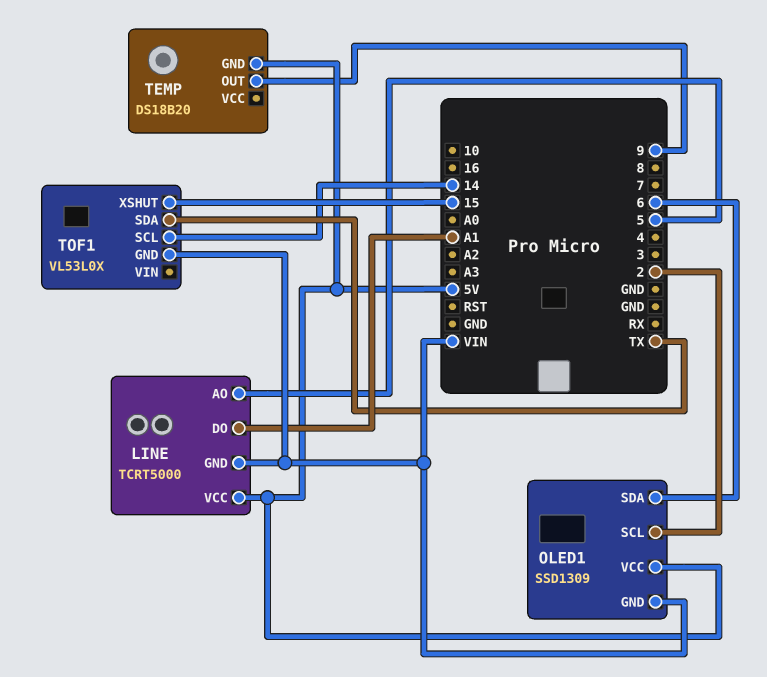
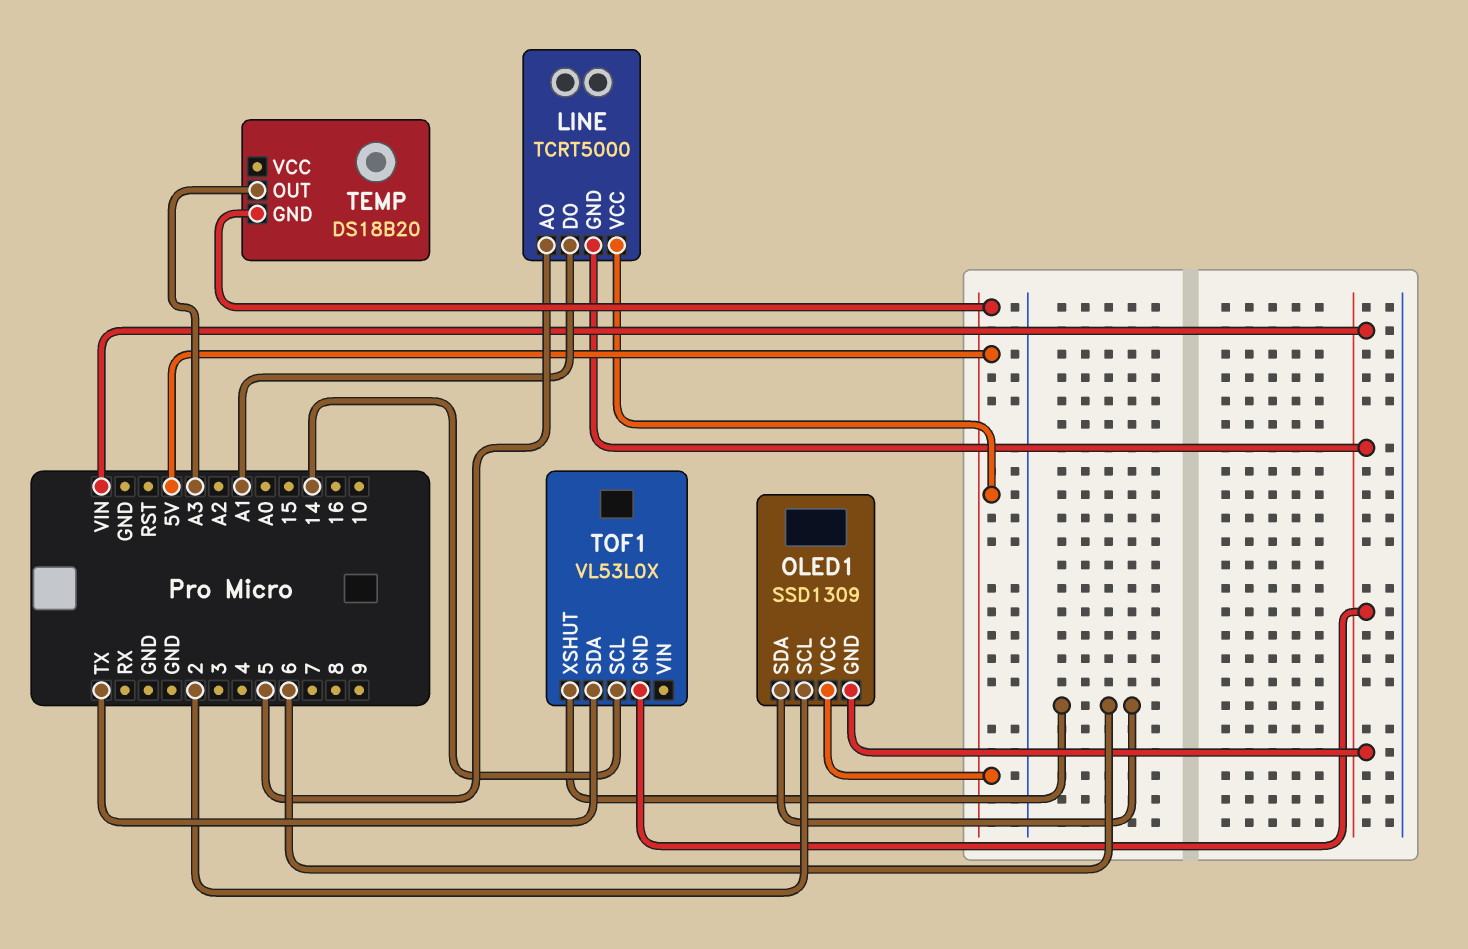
TEMP pin OUT: 9 -> A3
TOF1 pin XSHUT: 15 -> 6

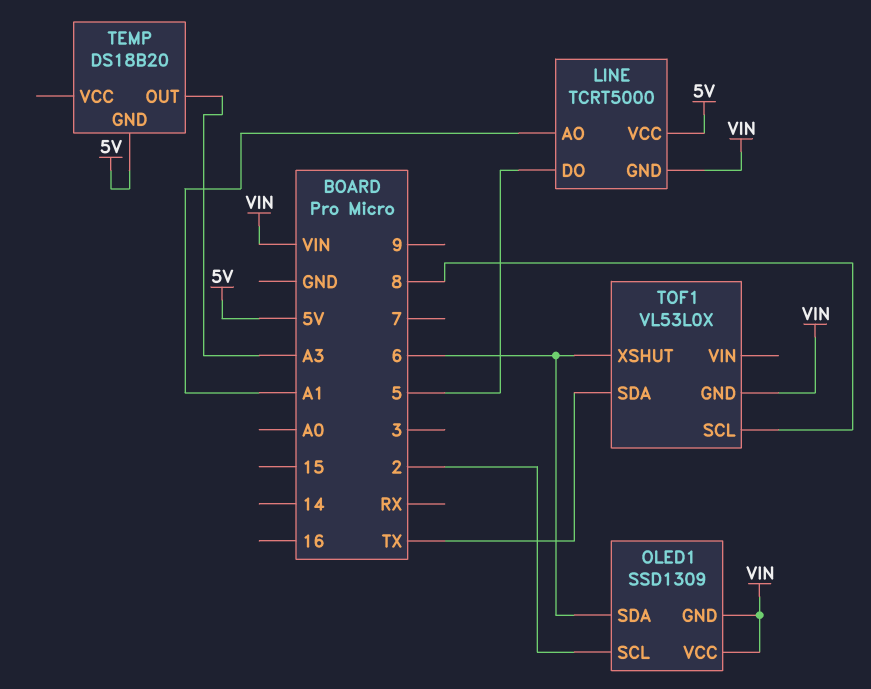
LINE pin AO: 5 -> A1
LINE pin DO: A1 -> 5
OLED1 pin VCC: 5V -> VIN
TOF1 pin SCL: 14 -> 8

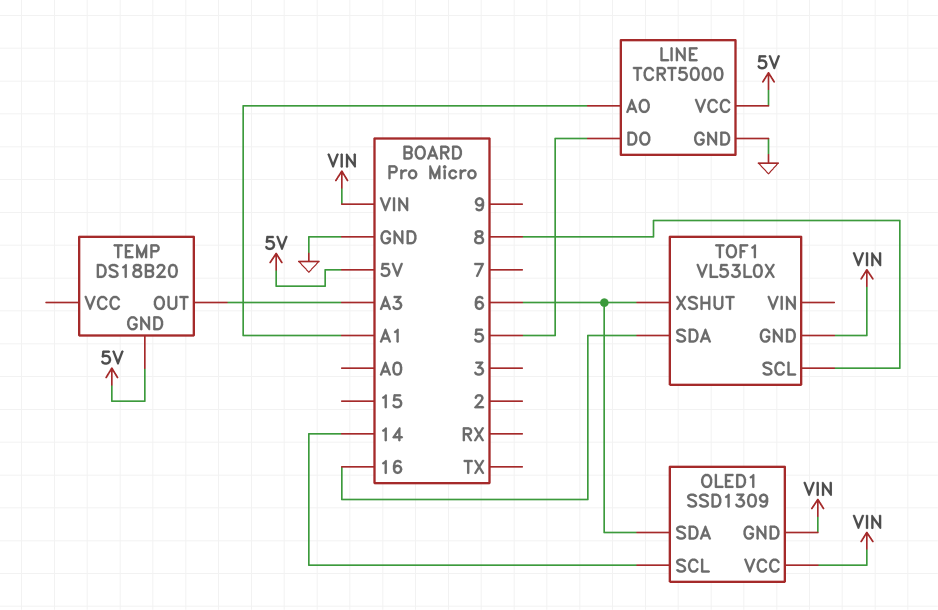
LINE pin GND: VIN -> GND
OLED1 pin SCL: 2 -> 14
TOF1 pin SDA: TX -> 16

